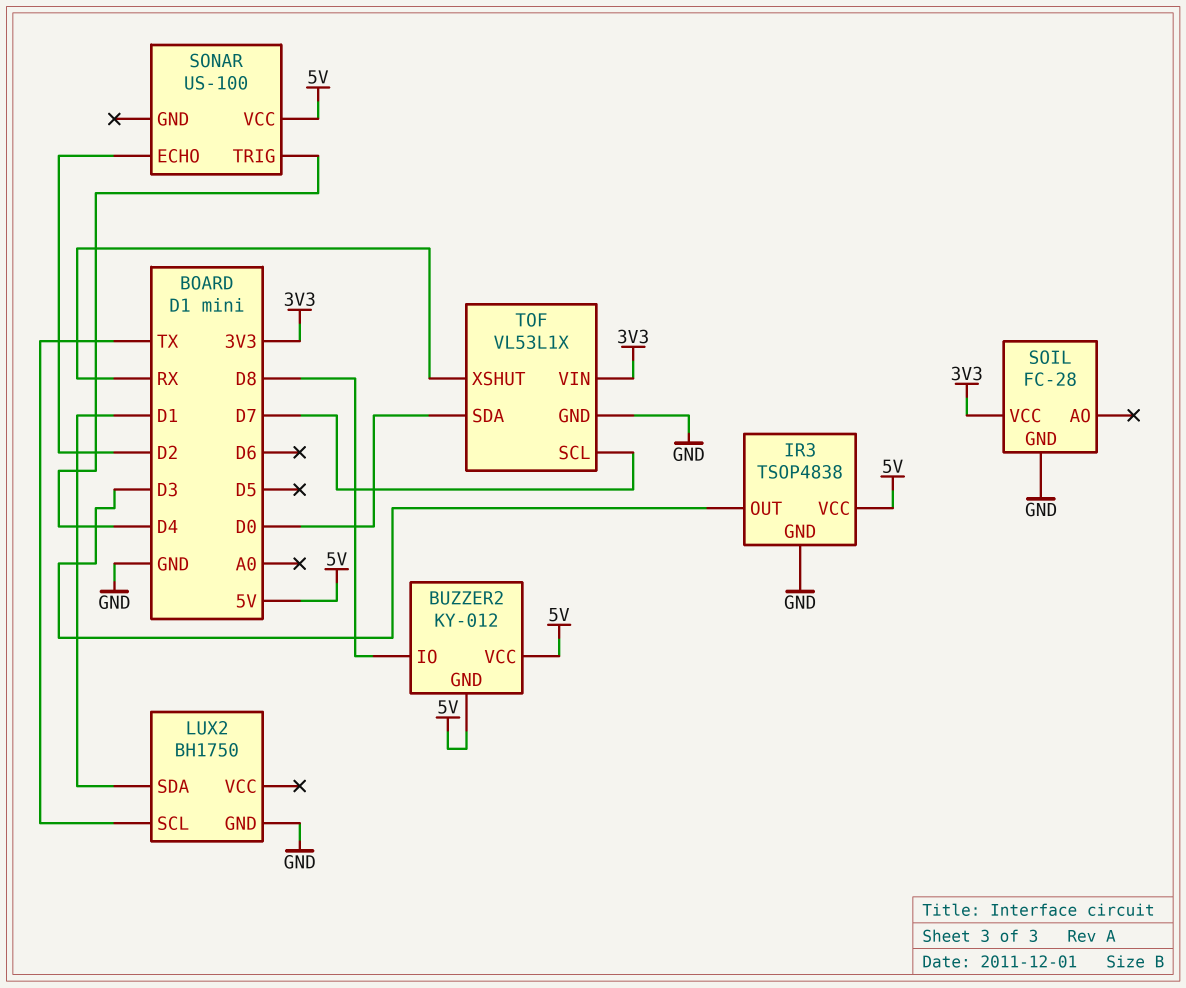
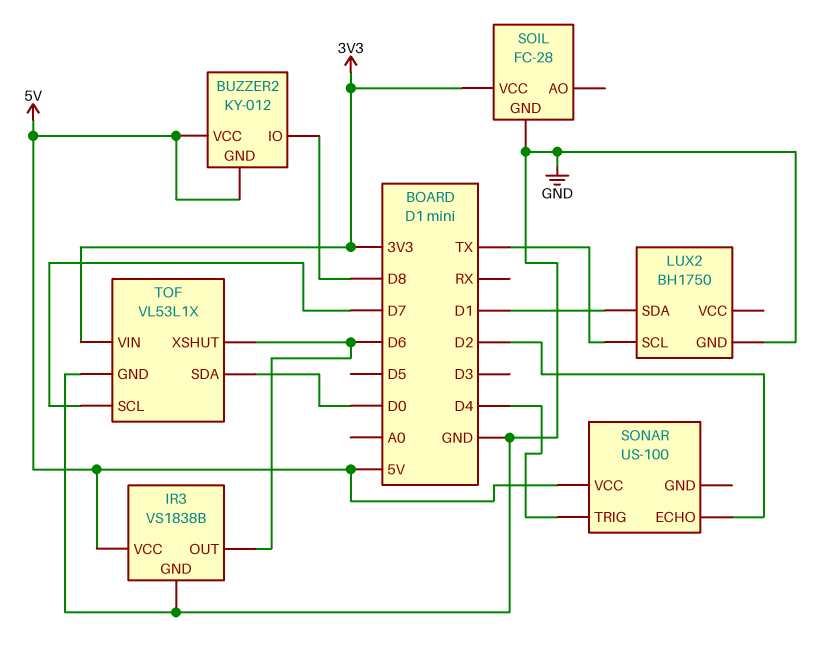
IR3: TSOP4838 -> VS1838B
IR3 pin OUT: D3 -> D6
TOF pin XSHUT: RX -> D6

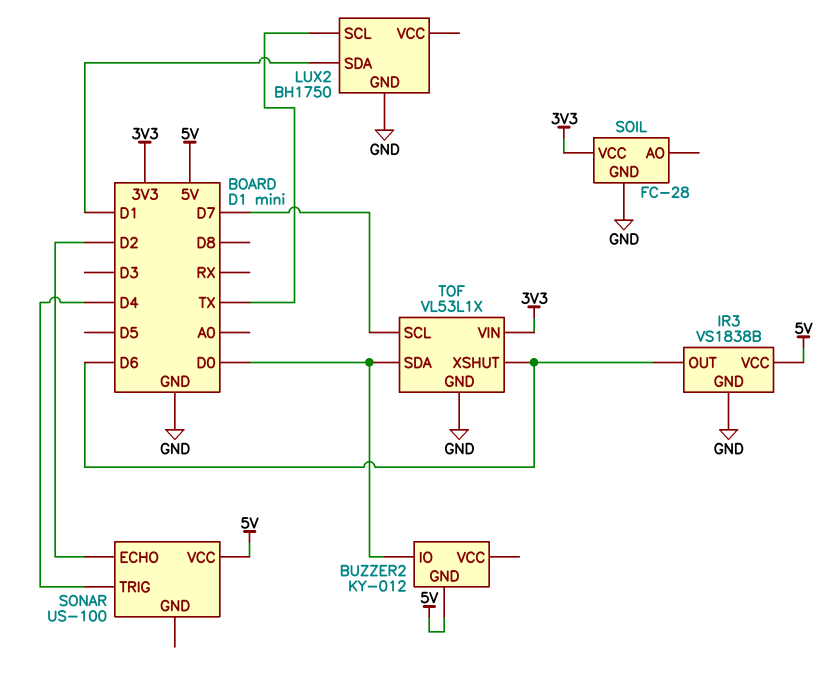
BUZZER2 pin IO: D8 -> D0
BUZZER2 pin VCC: 5V -> none

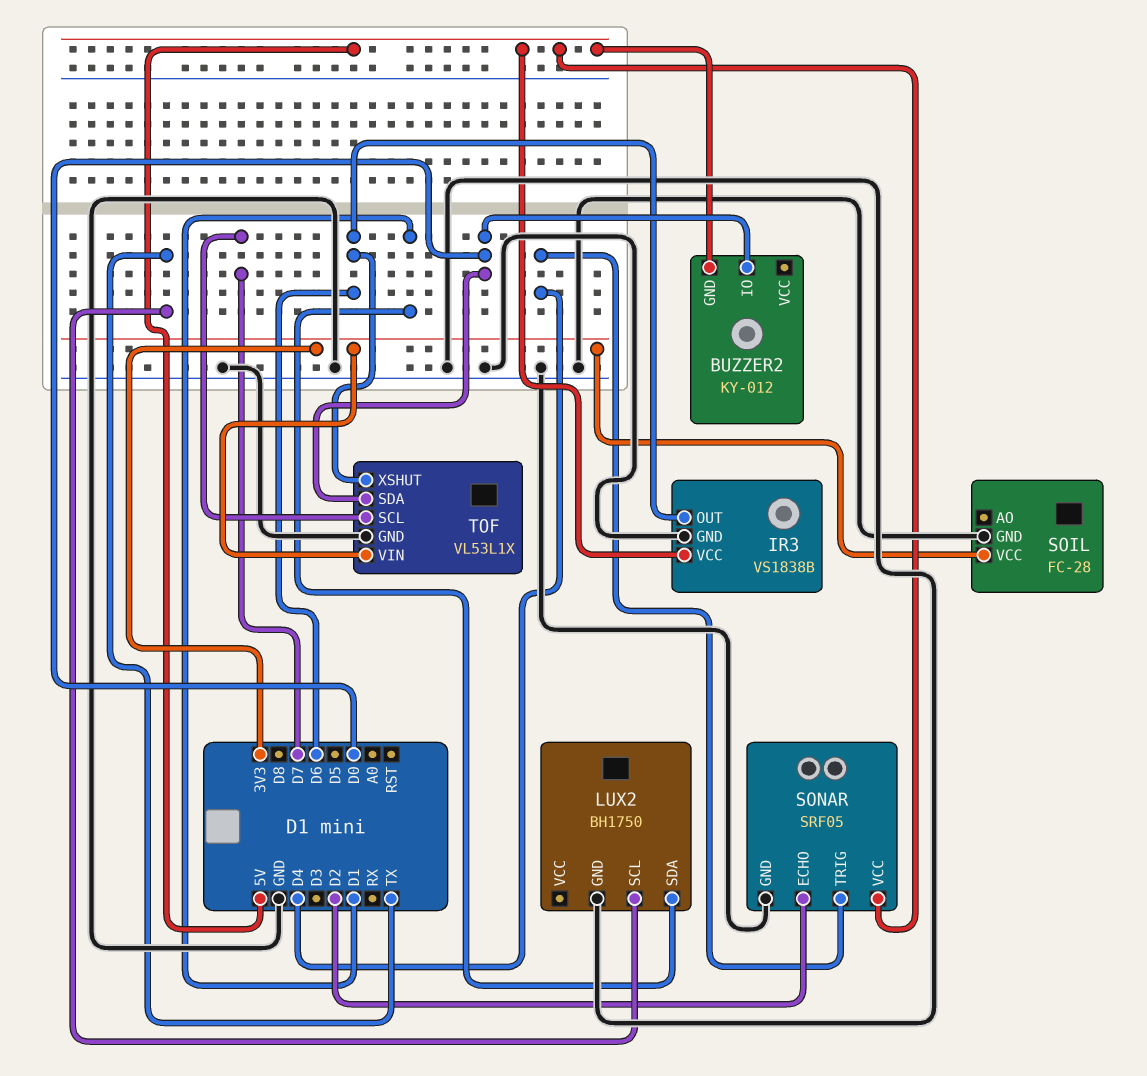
SONAR: US-100 -> SRF05
SONAR pin GND: none -> GND

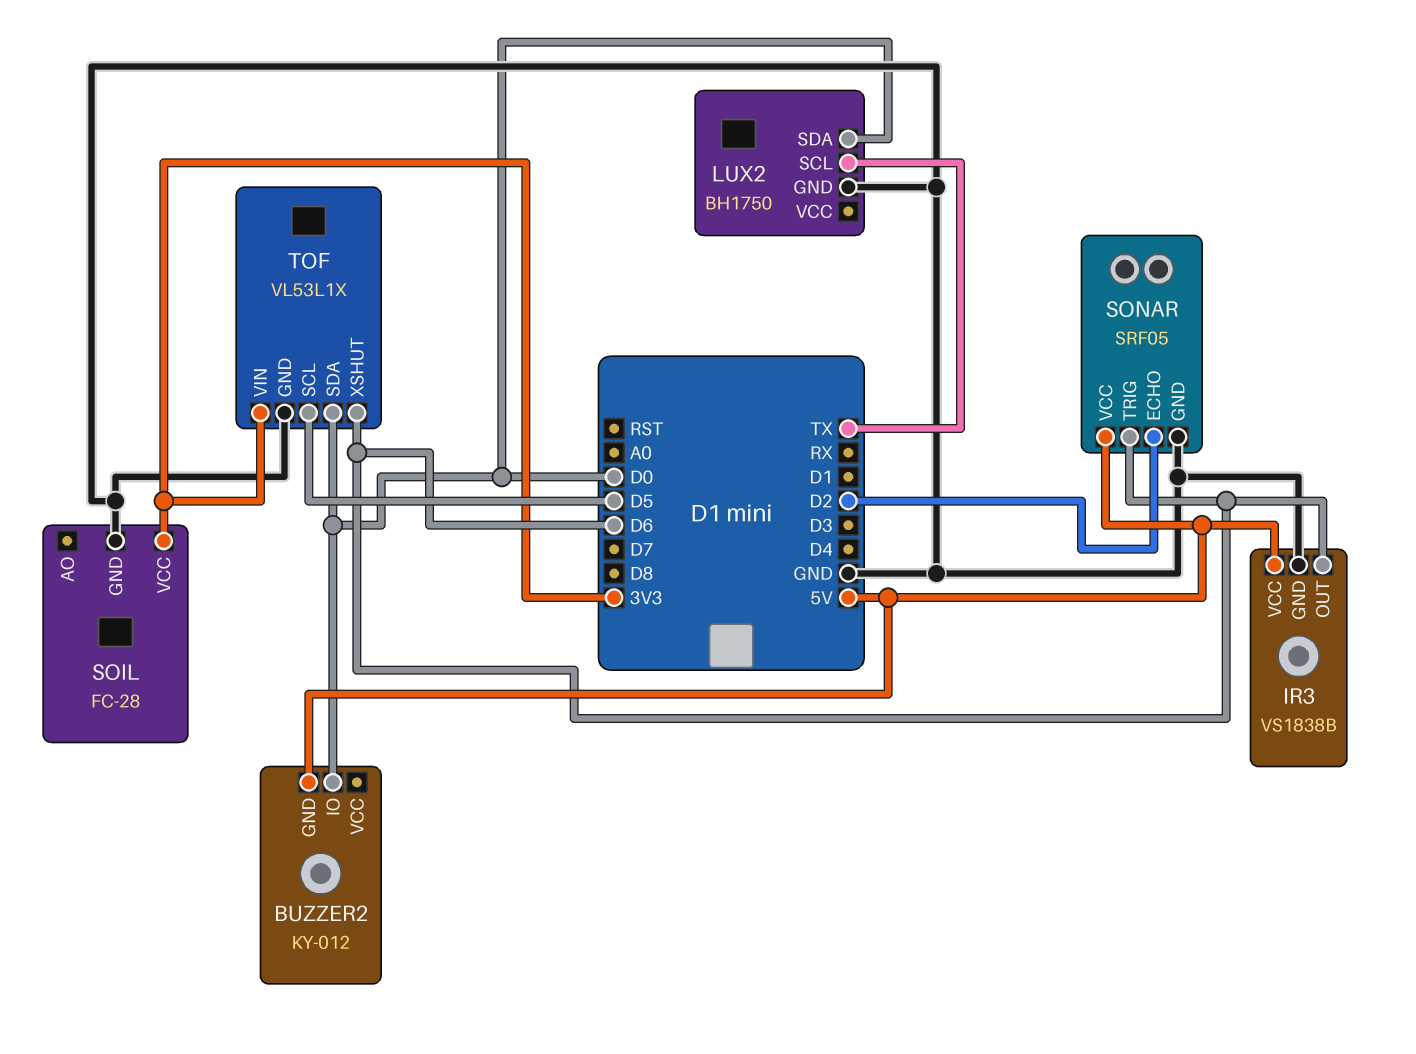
LUX2 pin SDA: D1 -> D0
SONAR pin TRIG: D4 -> D6
TOF pin SCL: D7 -> D5

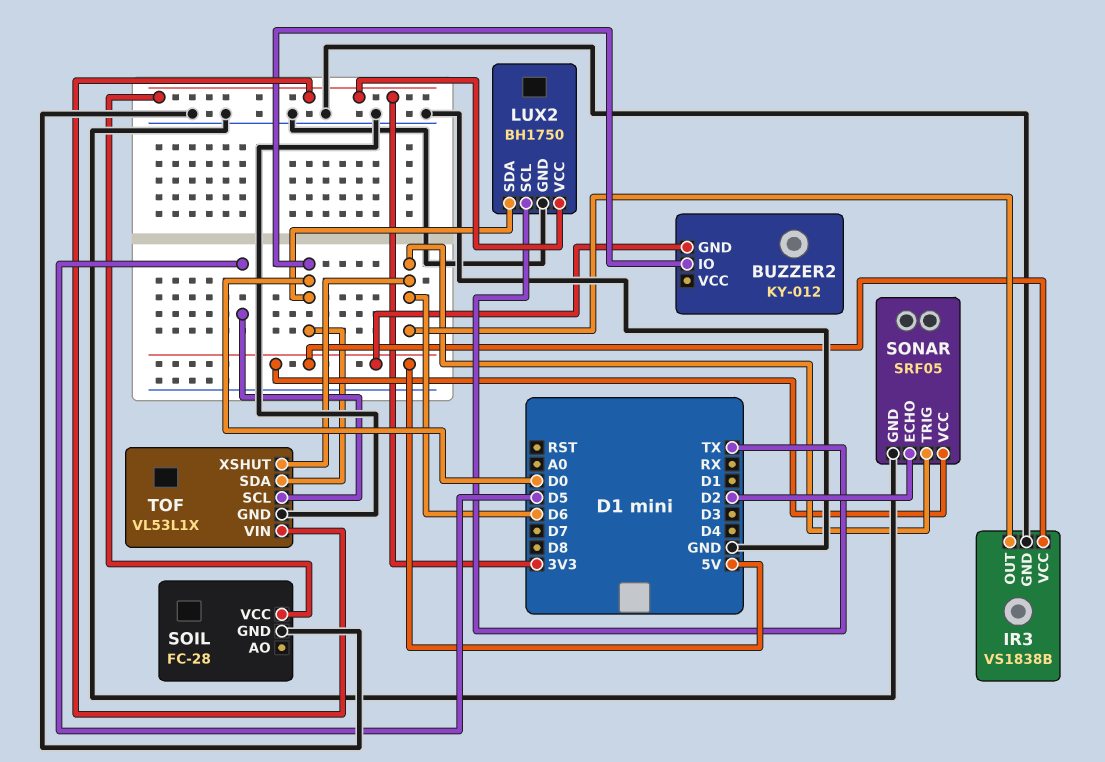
LUX2 pin VCC: none -> 3V3

